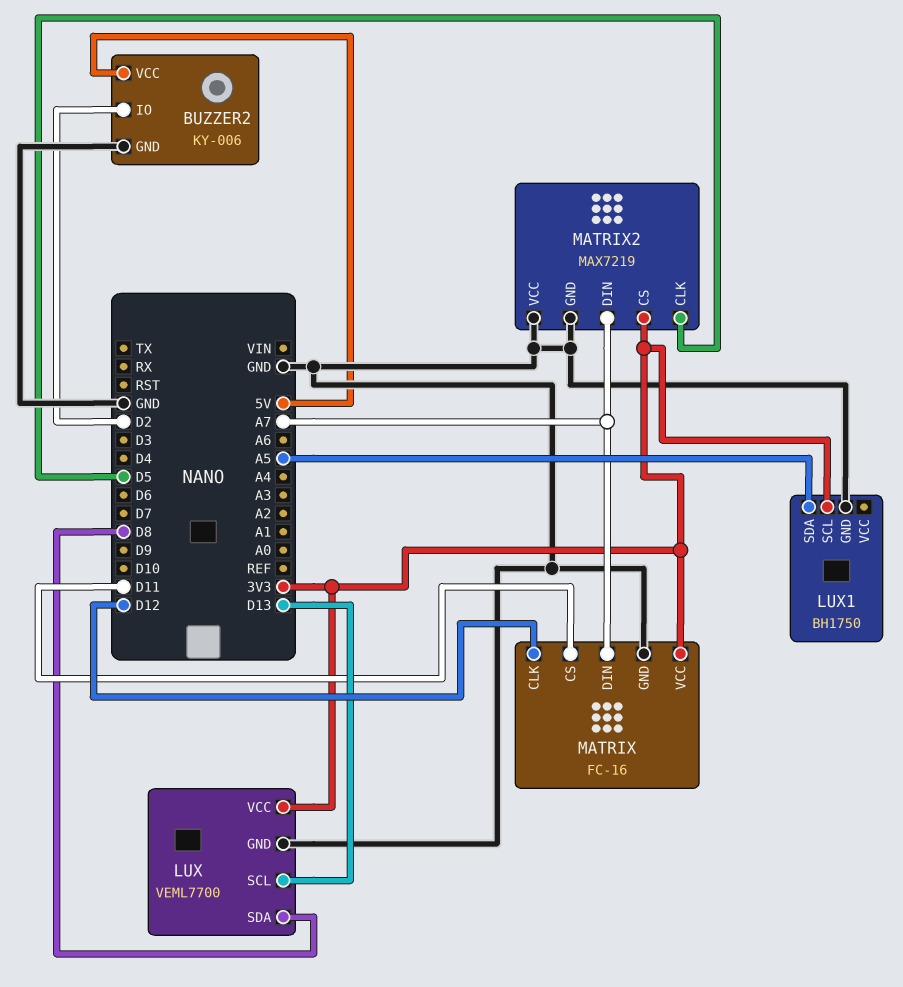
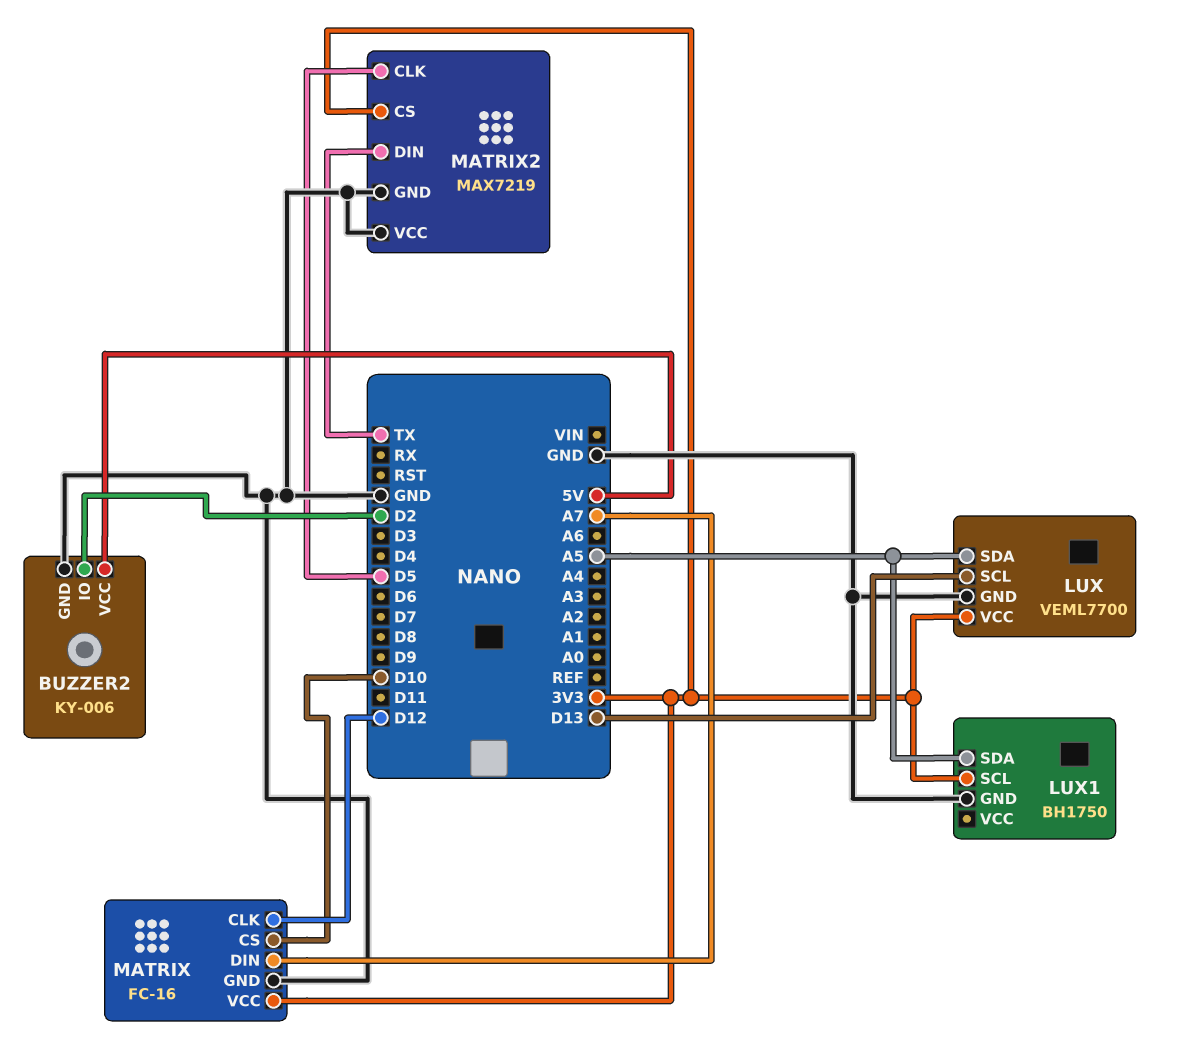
LUX pin SDA: D8 -> A5
MATRIX pin CS: D11 -> D10
MATRIX2 pin DIN: A7 -> TX

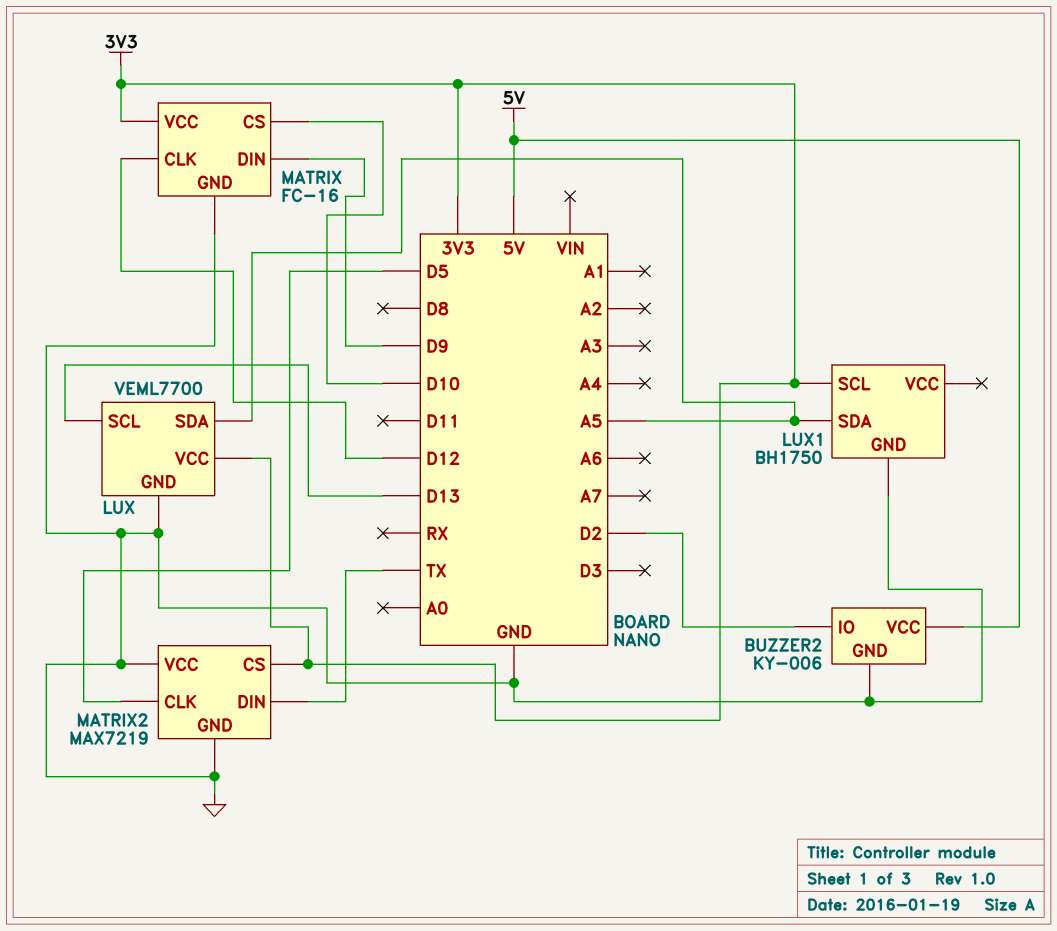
MATRIX pin DIN: A7 -> D9

